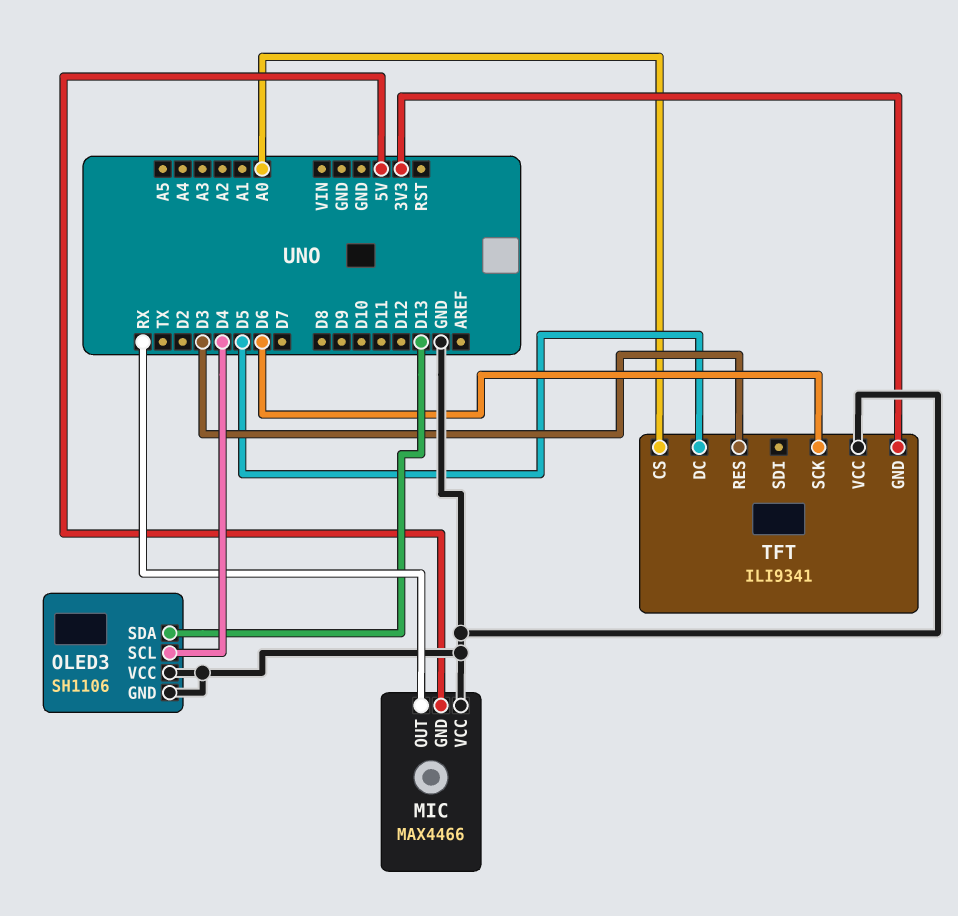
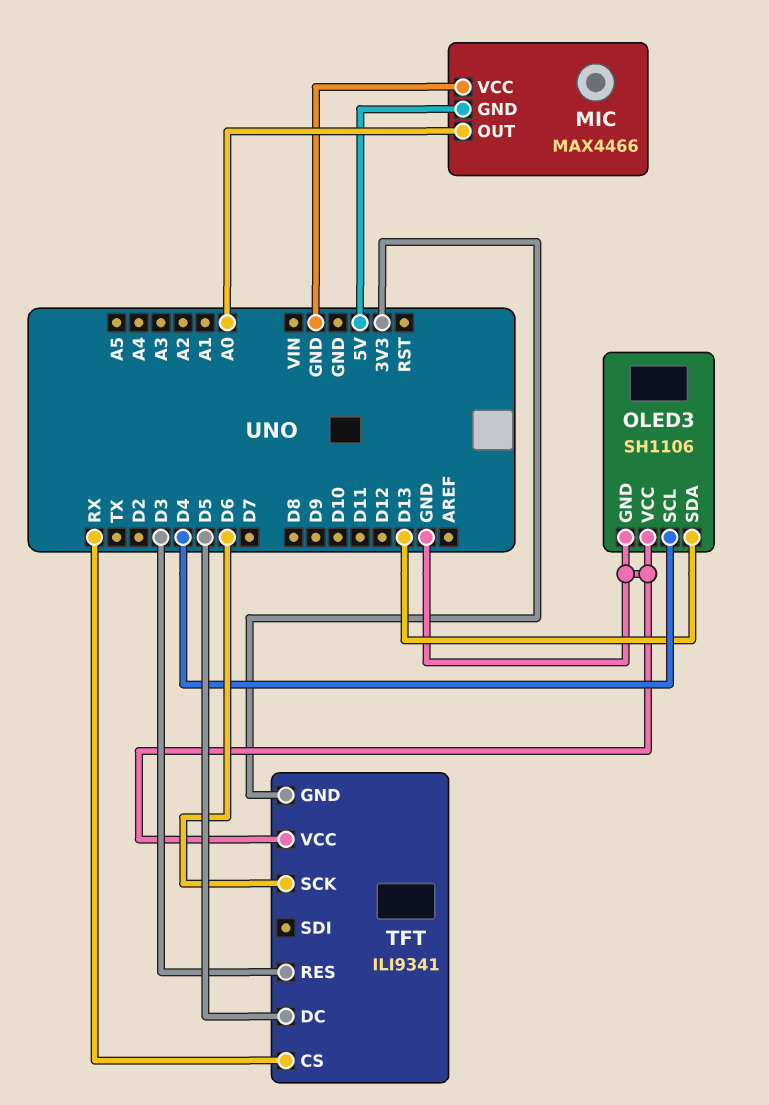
MIC pin OUT: RX -> A0
TFT pin CS: A0 -> RX

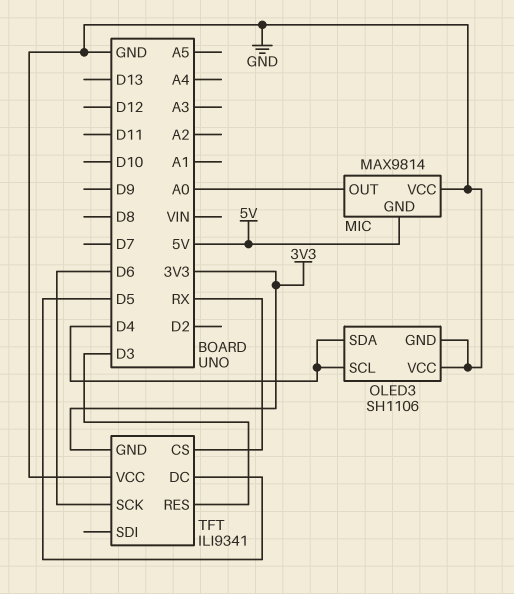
MIC: MAX4466 -> MAX9814
OLED3 pin SDA: D13 -> D4

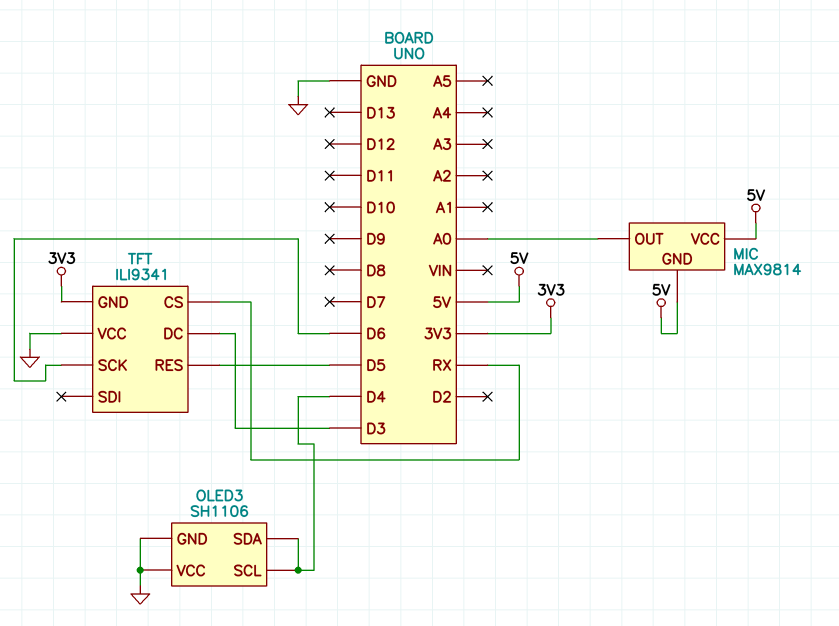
MIC pin VCC: GND -> 5V
TFT pin DC: D5 -> D3
TFT pin RES: D3 -> D5

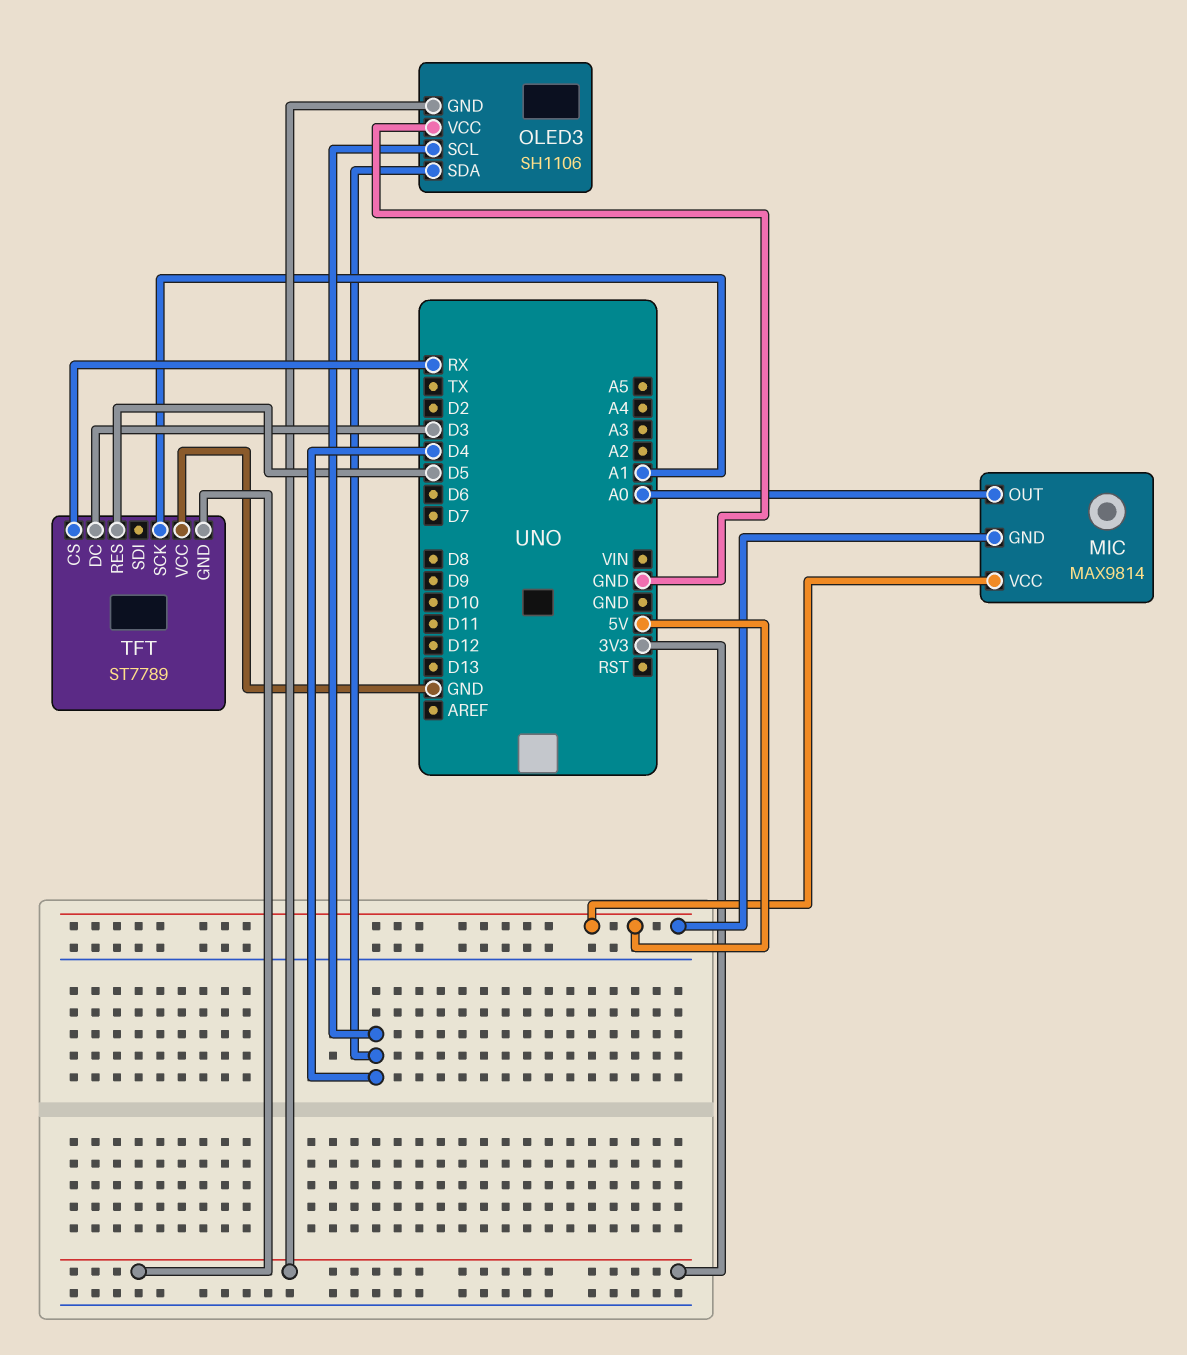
OLED3 pin GND: GND -> 3V3
TFT: ILI9341 -> ST7789
TFT pin SCK: D6 -> A1

